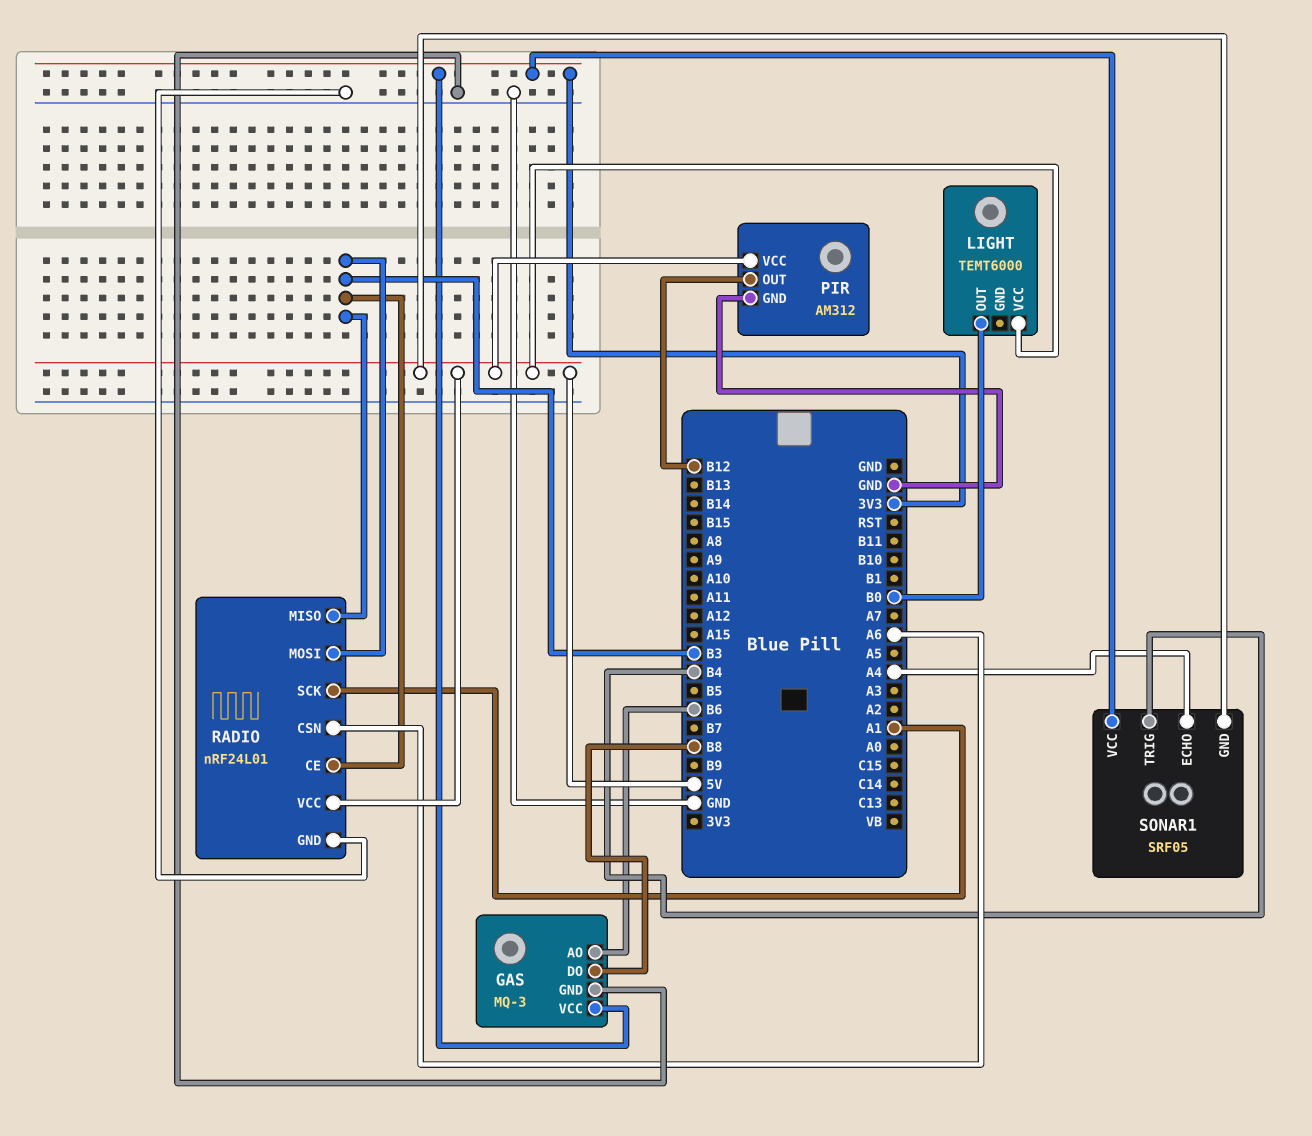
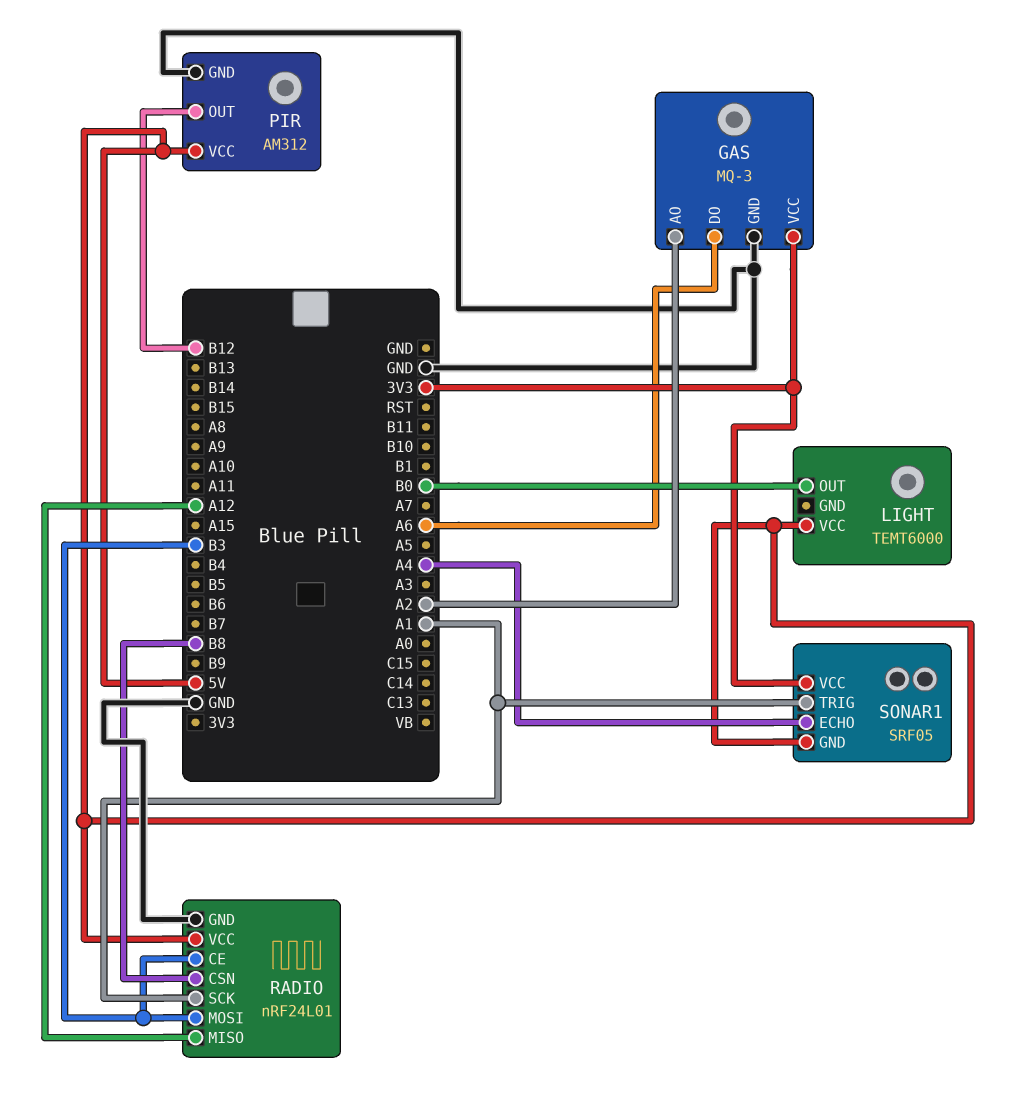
GAS pin AO: B6 -> A2
GAS pin DO: B8 -> A6
RADIO pin CSN: A6 -> B8
RADIO pin MISO: B3 -> A12
SONAR1 pin TRIG: B4 -> A1

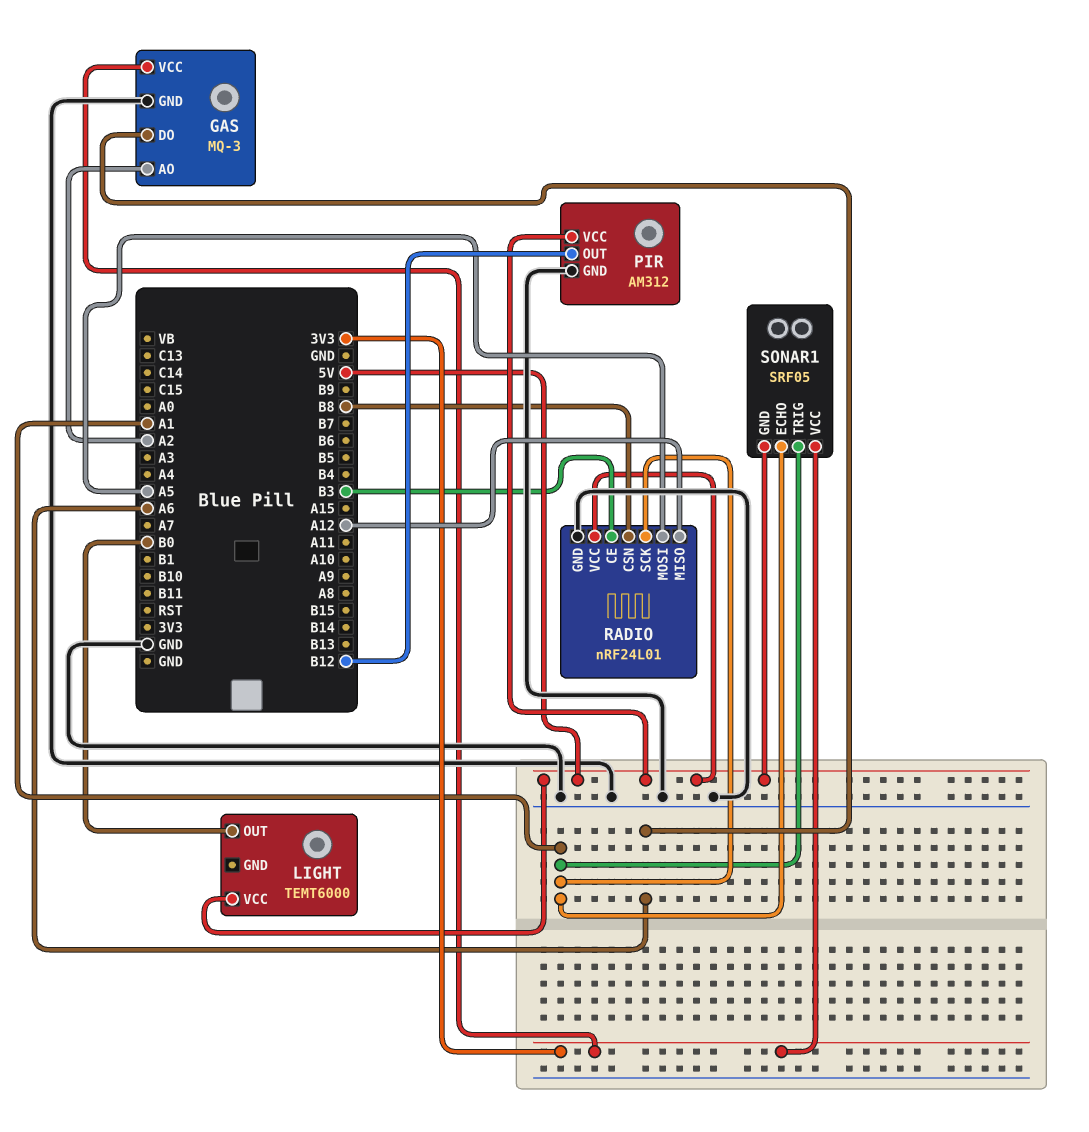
RADIO pin MOSI: B3 -> A5
SONAR1 pin ECHO: A4 -> A1

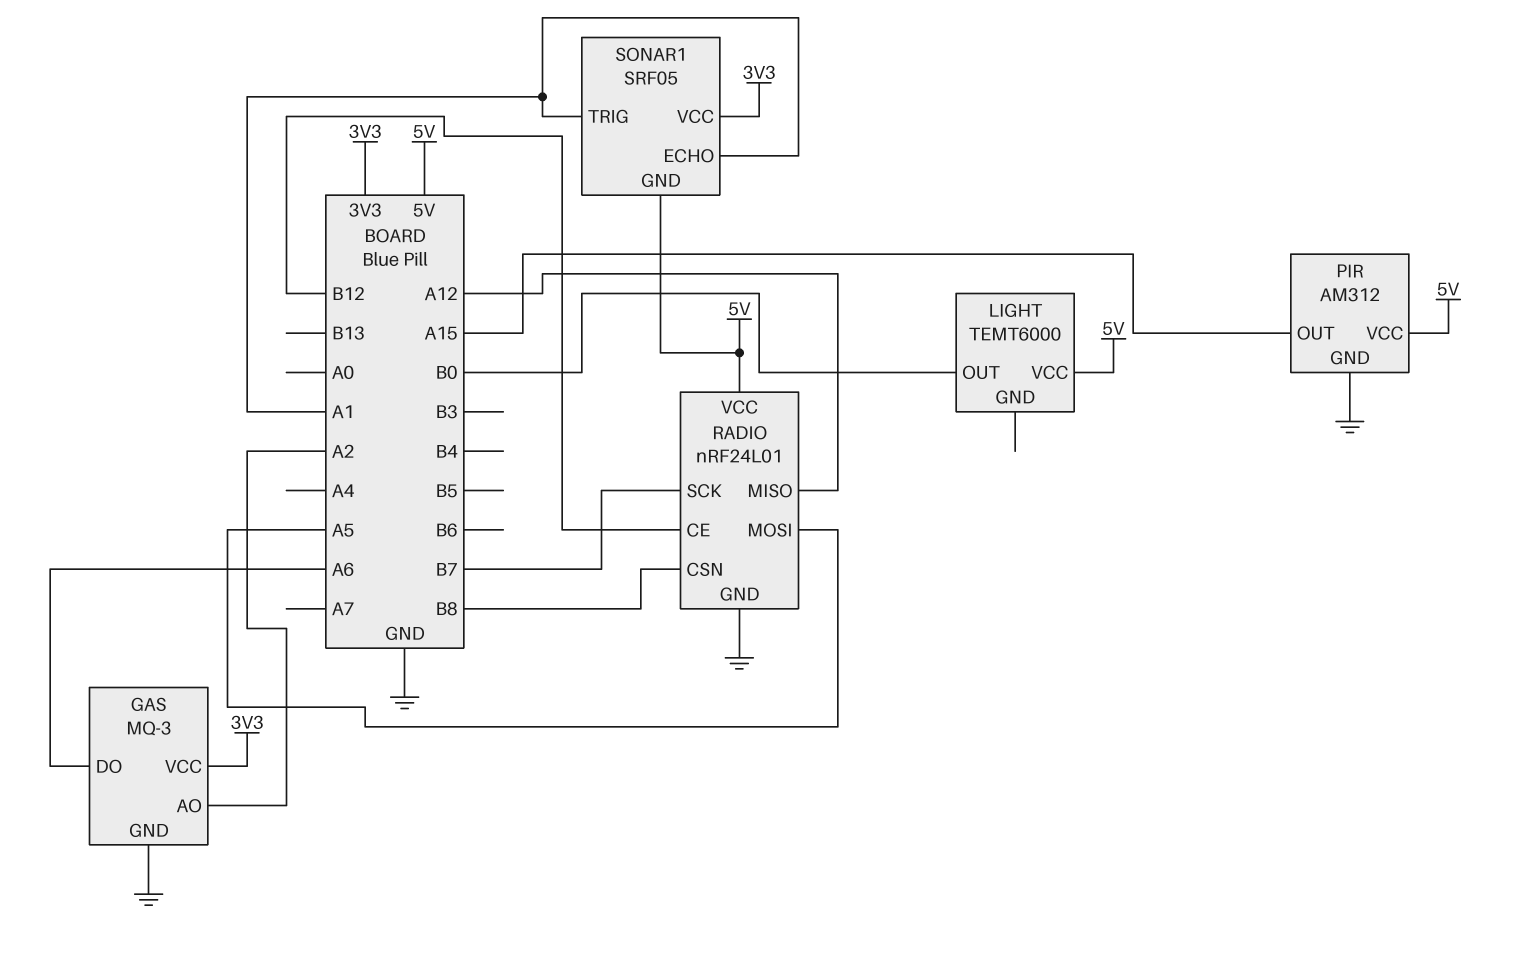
PIR pin OUT: B12 -> A15
RADIO pin CE: B3 -> B12
RADIO pin SCK: A1 -> B7

